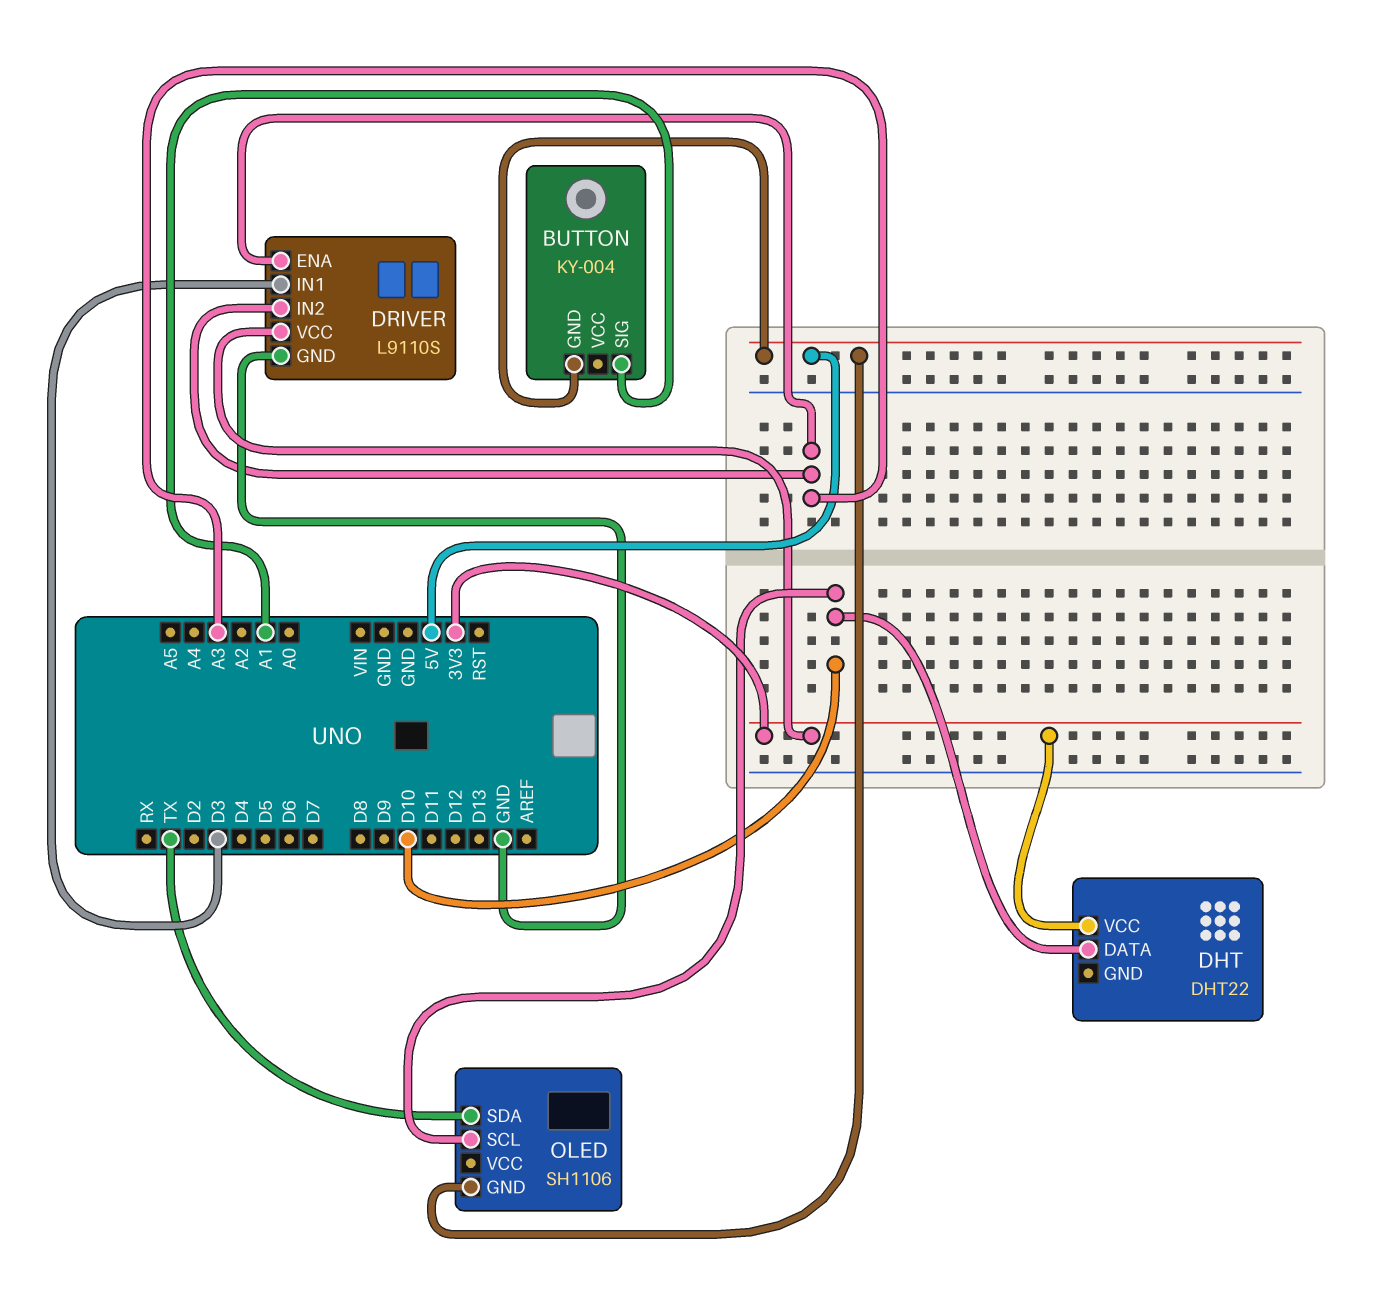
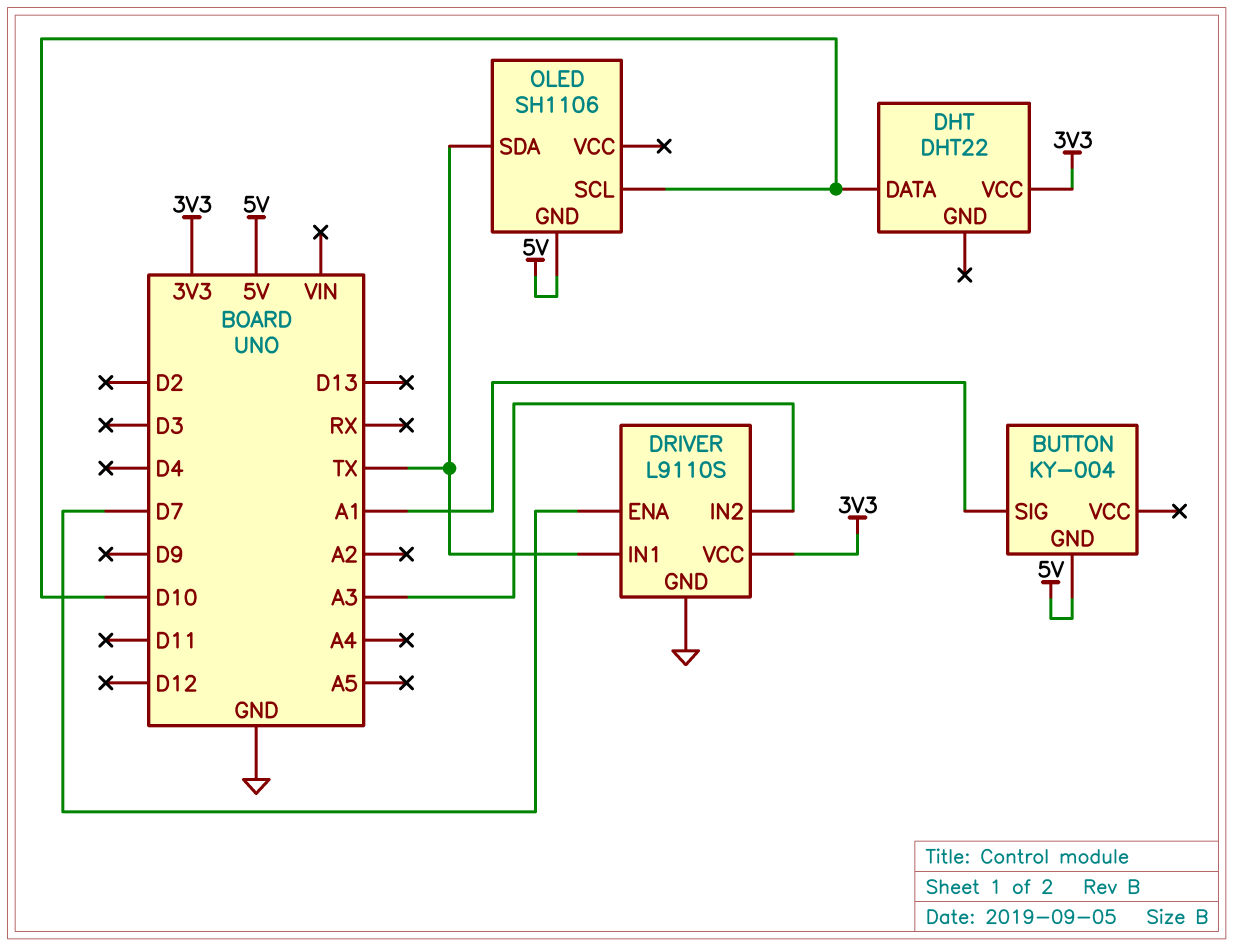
DRIVER pin ENA: A3 -> D7
DRIVER pin IN1: D3 -> TX

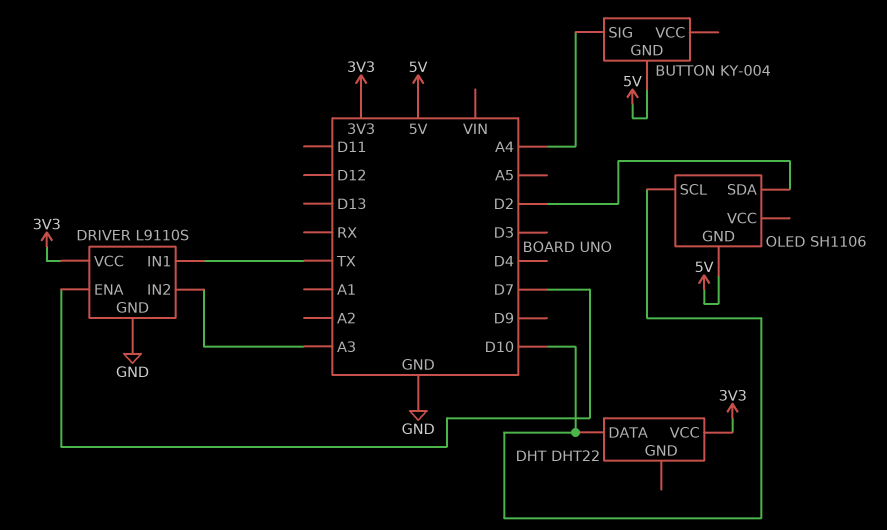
BUTTON pin SIG: A1 -> A4
OLED pin SDA: TX -> D2

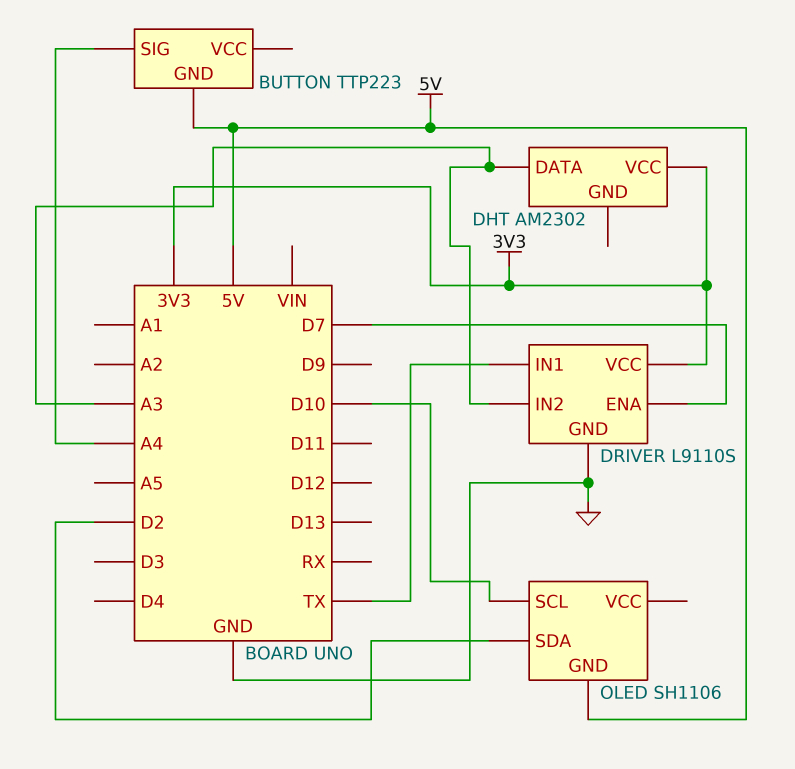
BUTTON: KY-004 -> TTP223
DHT: DHT22 -> AM2302
DHT pin DATA: D10 -> A3

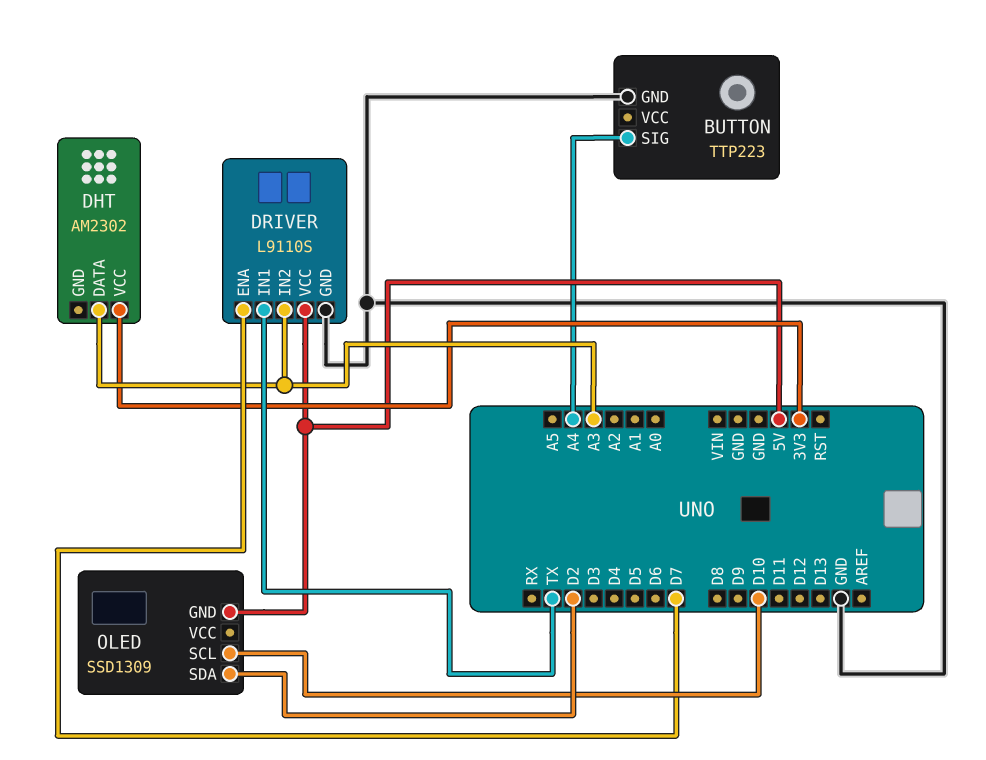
BUTTON pin GND: 5V -> GND
DRIVER pin VCC: 3V3 -> 5V
OLED: SH1106 -> SSD1309

